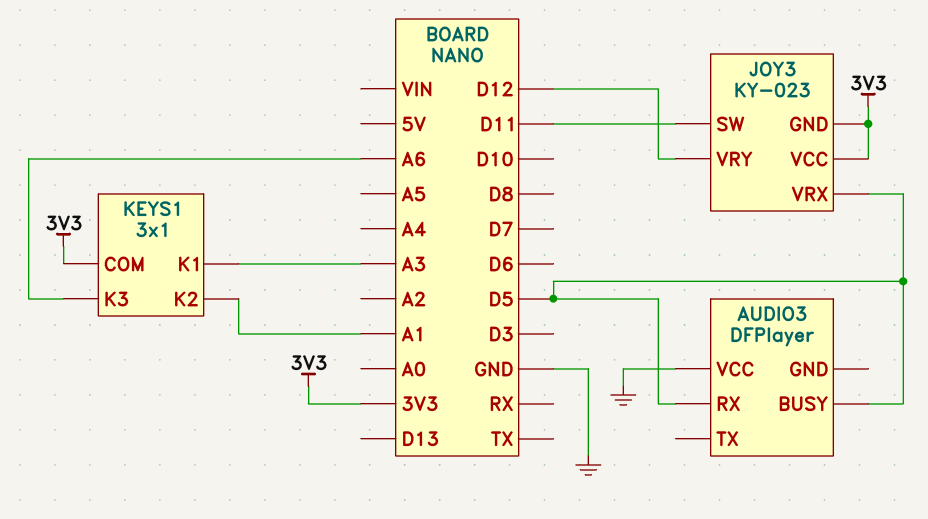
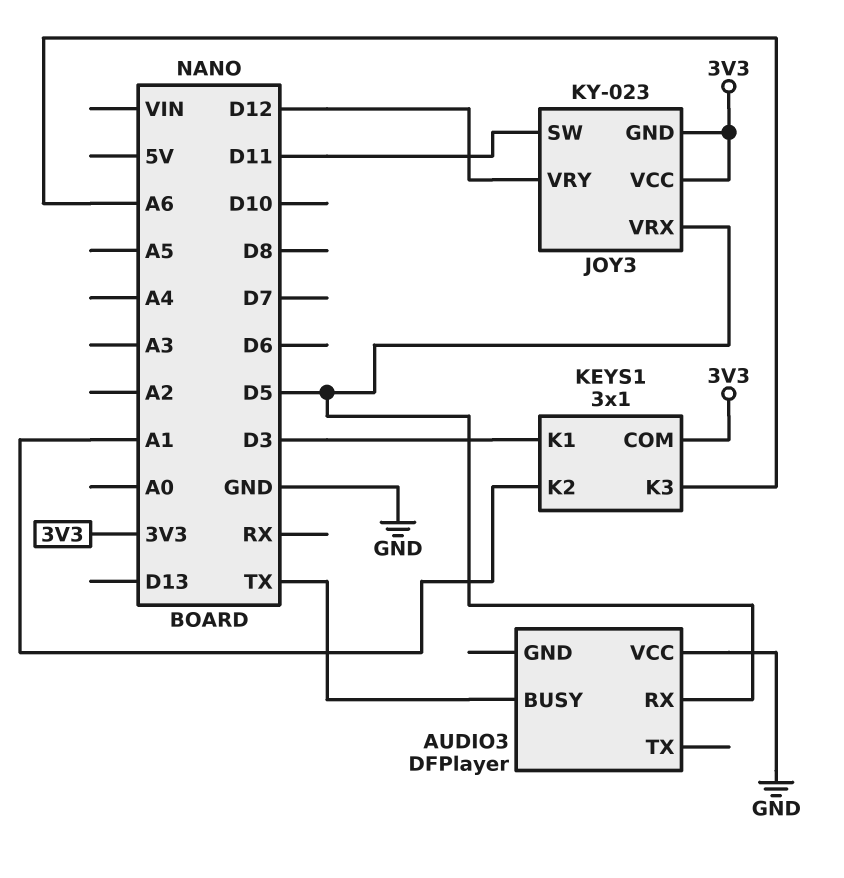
AUDIO3 pin BUSY: D5 -> TX
KEYS1 pin K1: A3 -> D3

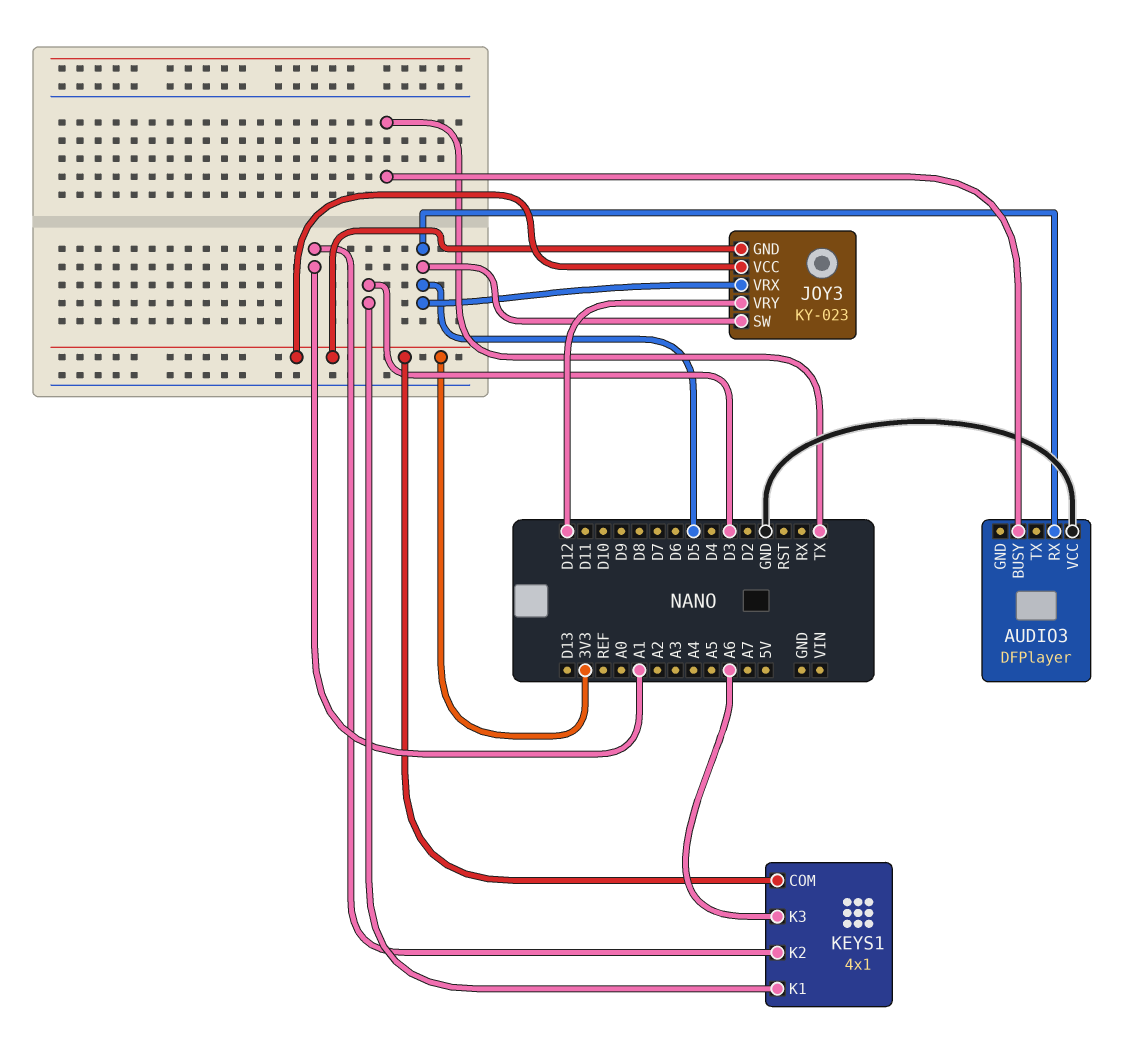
JOY3 pin SW: D11 -> D5
KEYS1: 3x1 -> 4x1

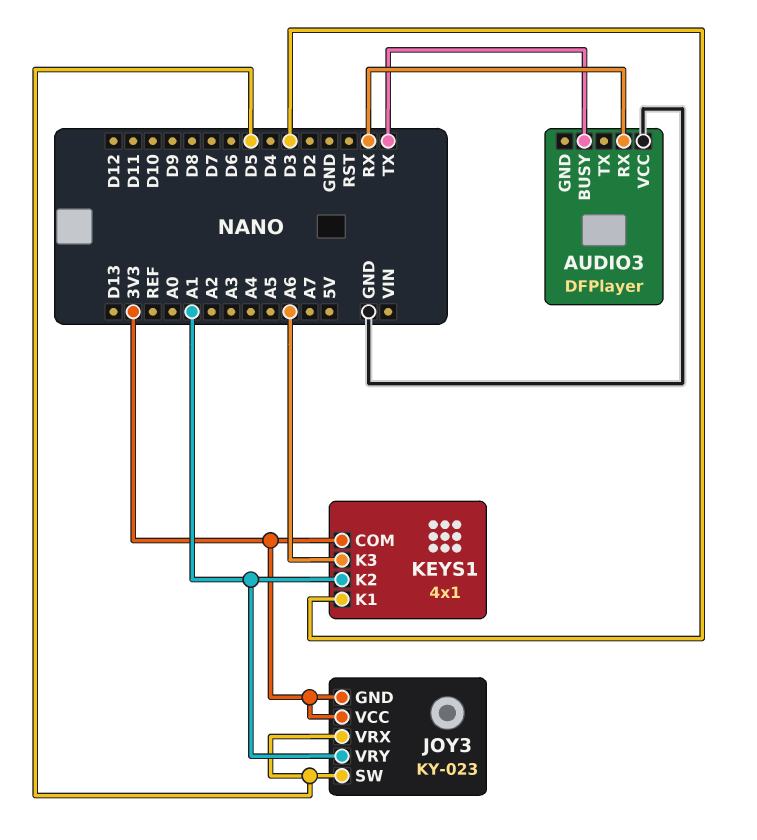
AUDIO3 pin RX: D5 -> RX
JOY3 pin VRY: D12 -> A1

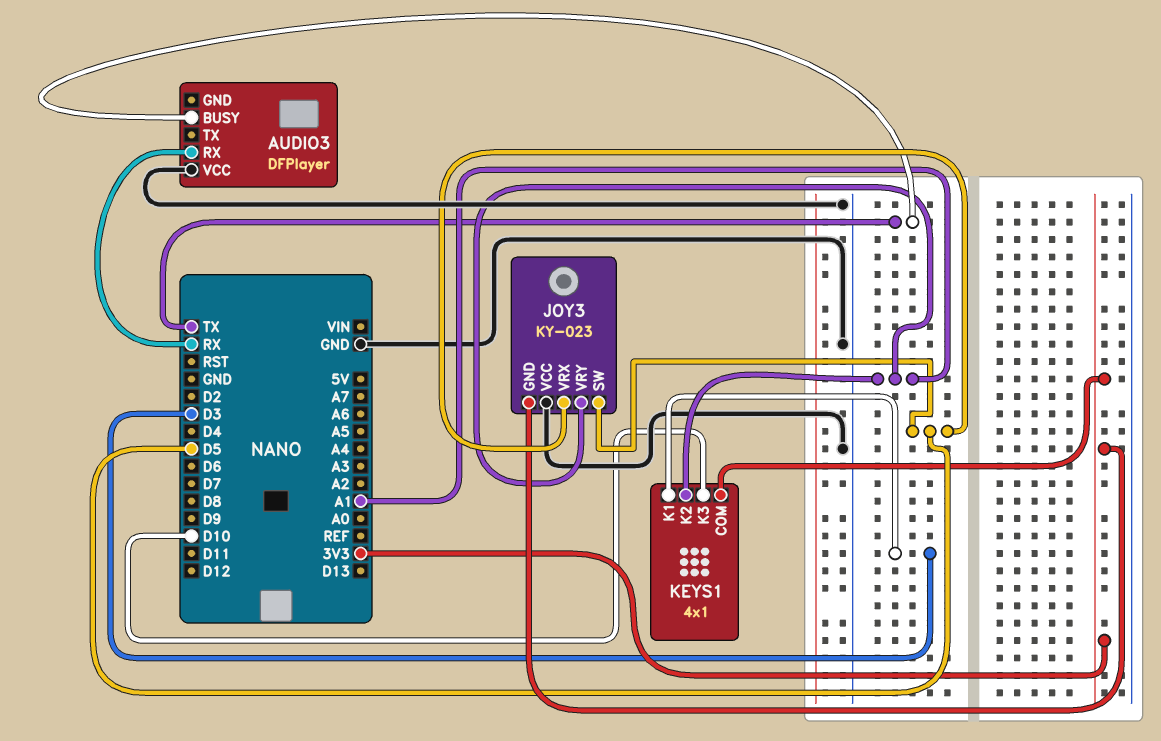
JOY3 pin VCC: 3V3 -> GND
KEYS1 pin K3: A6 -> D10

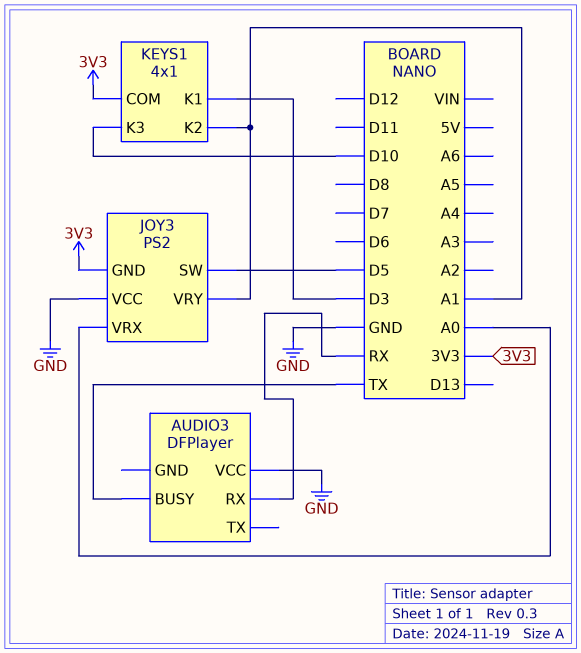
JOY3: KY-023 -> PS2
JOY3 pin VRX: D5 -> A0

